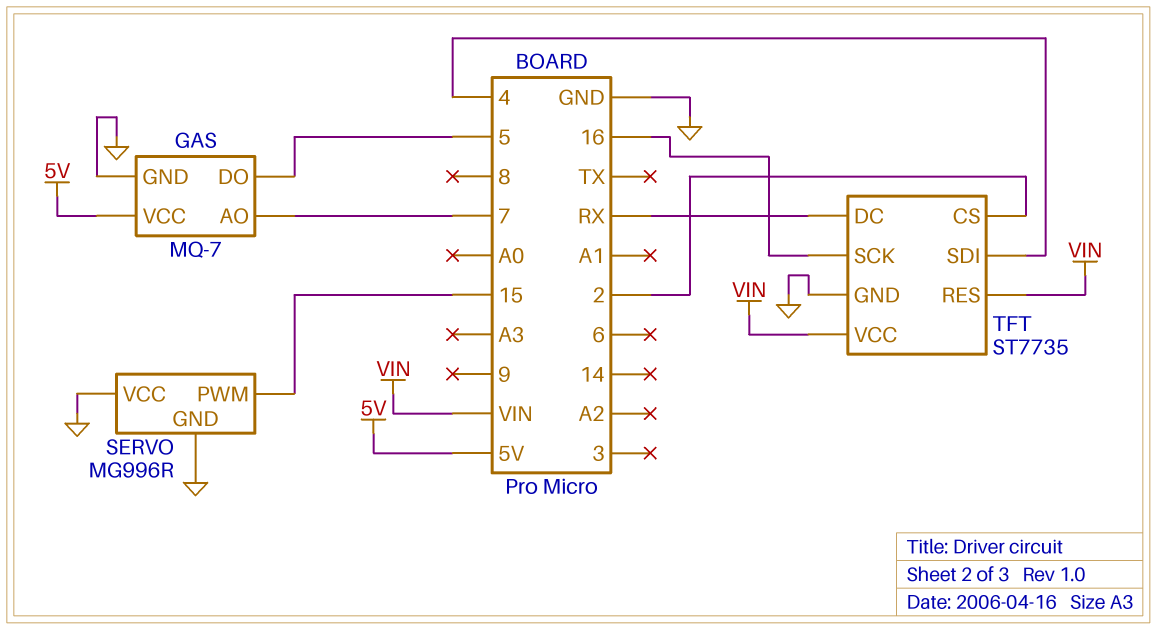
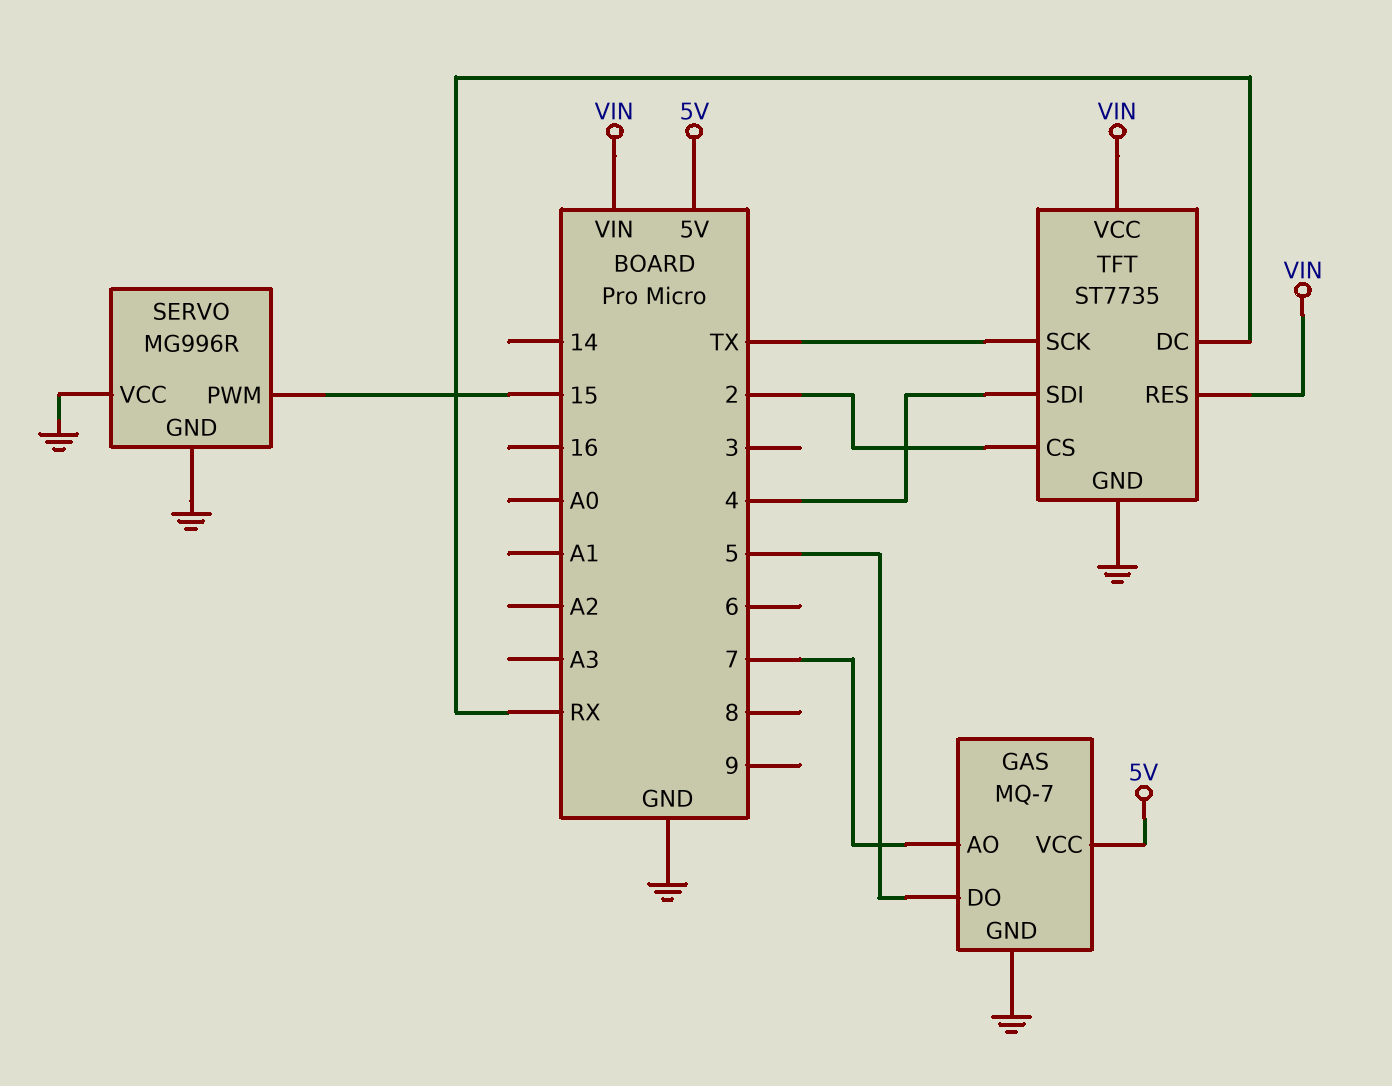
TFT pin SCK: 16 -> TX

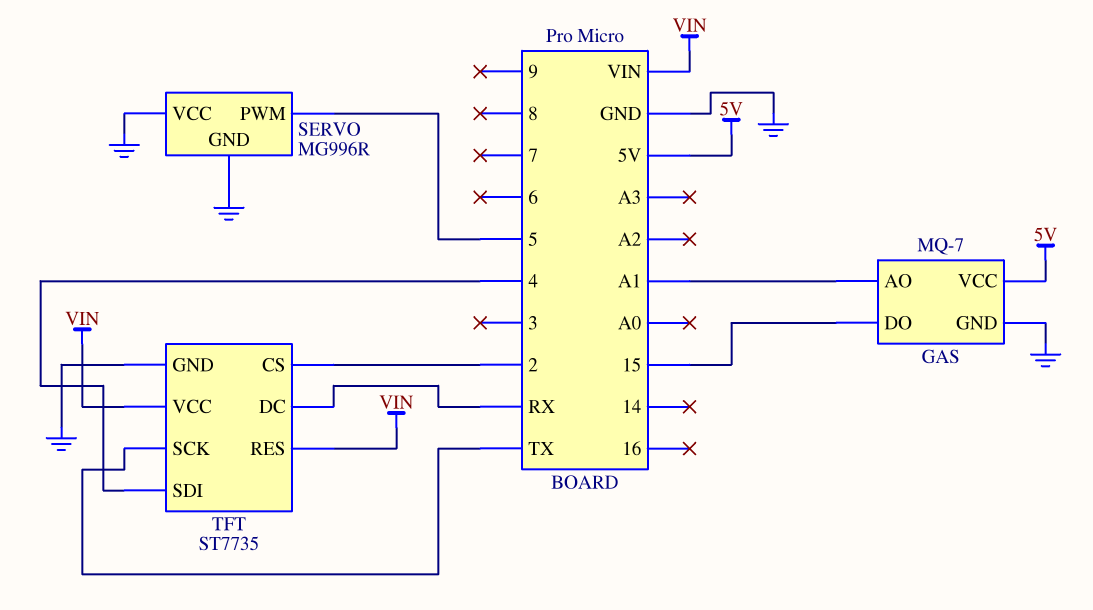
GAS pin AO: 7 -> A1
GAS pin DO: 5 -> 15
SERVO pin PWM: 15 -> 5

